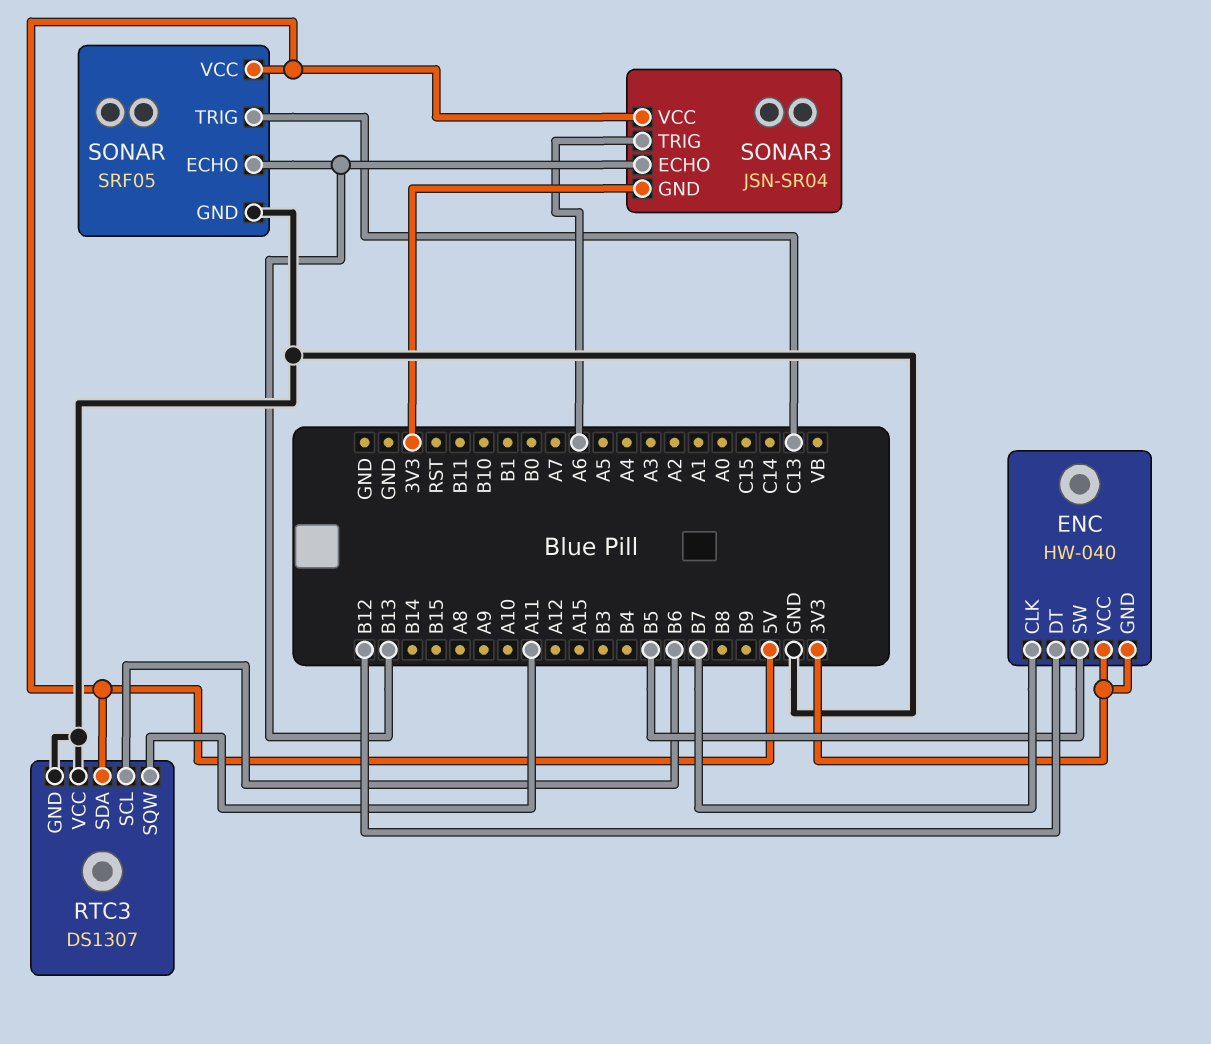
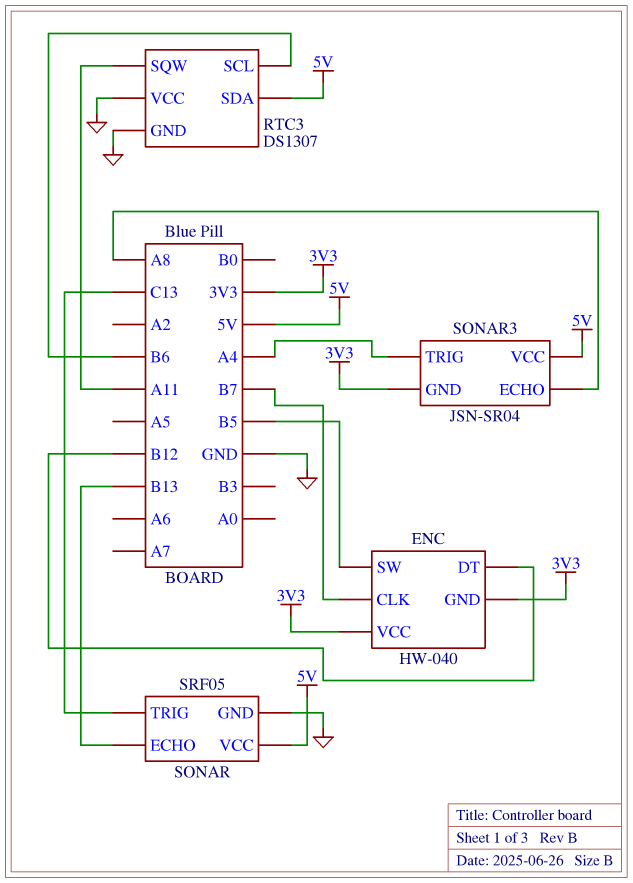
SONAR3 pin ECHO: B13 -> A8
SONAR3 pin TRIG: A6 -> A4

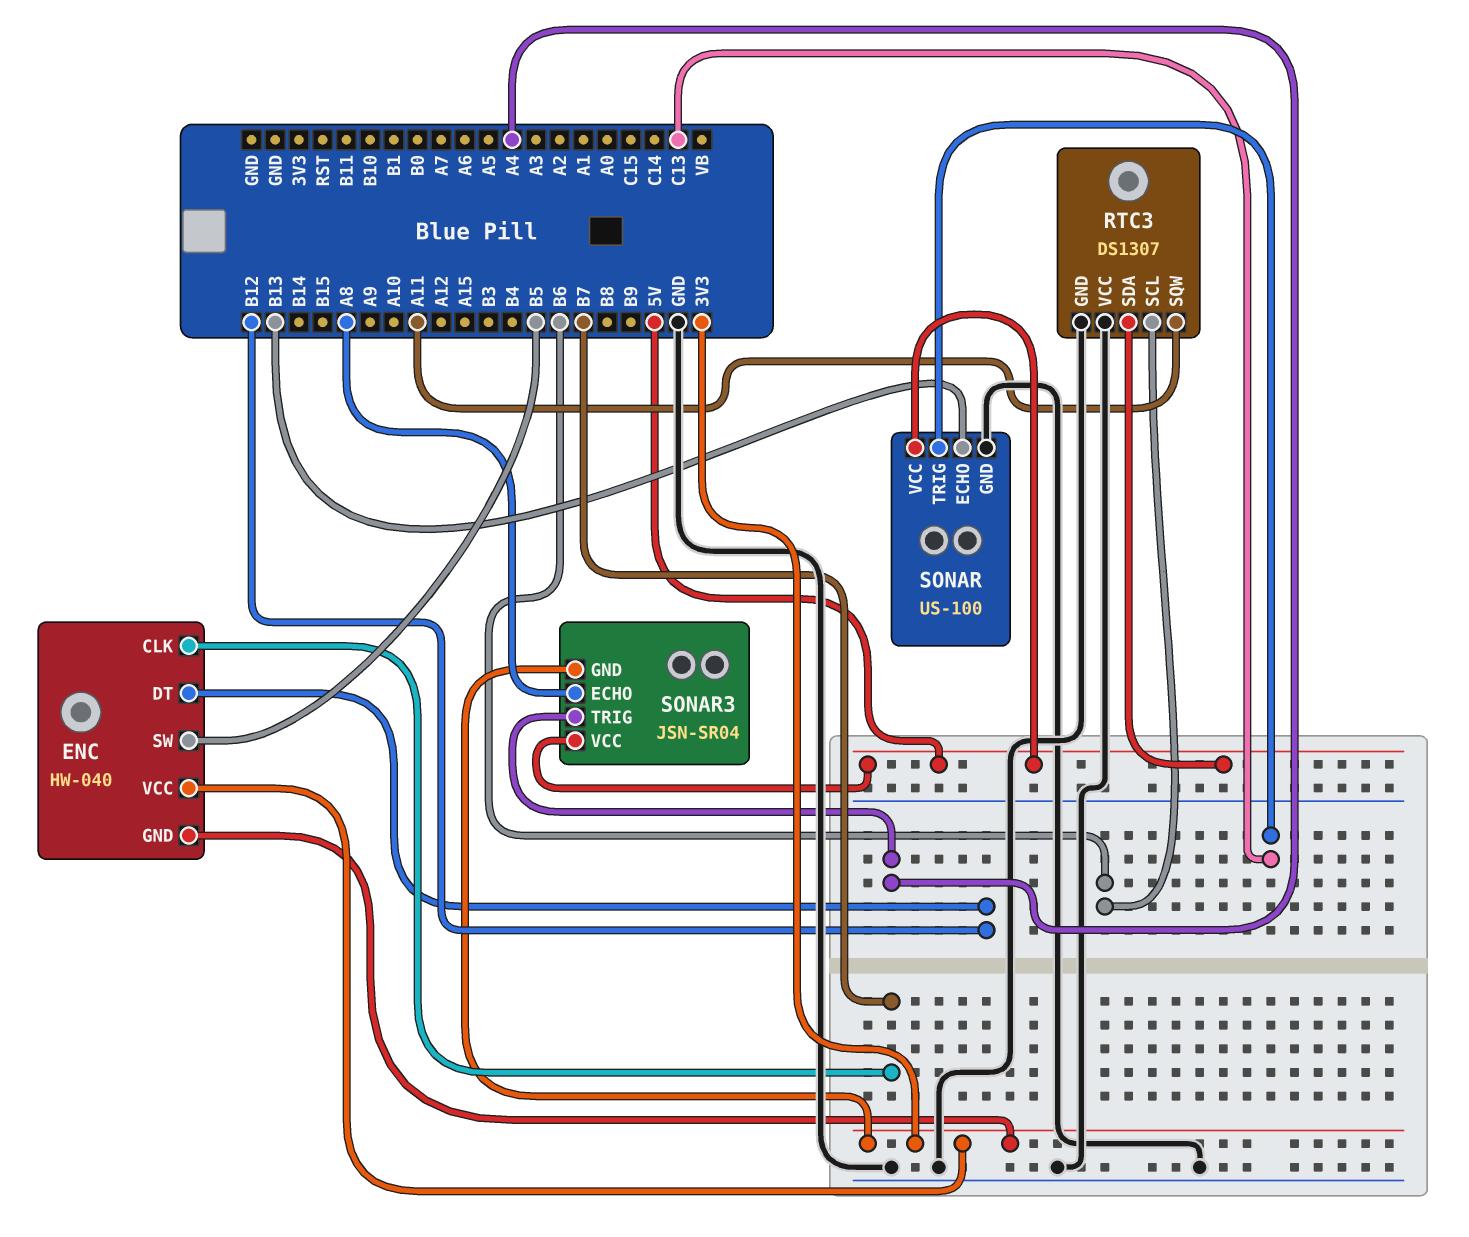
SONAR: SRF05 -> US-100

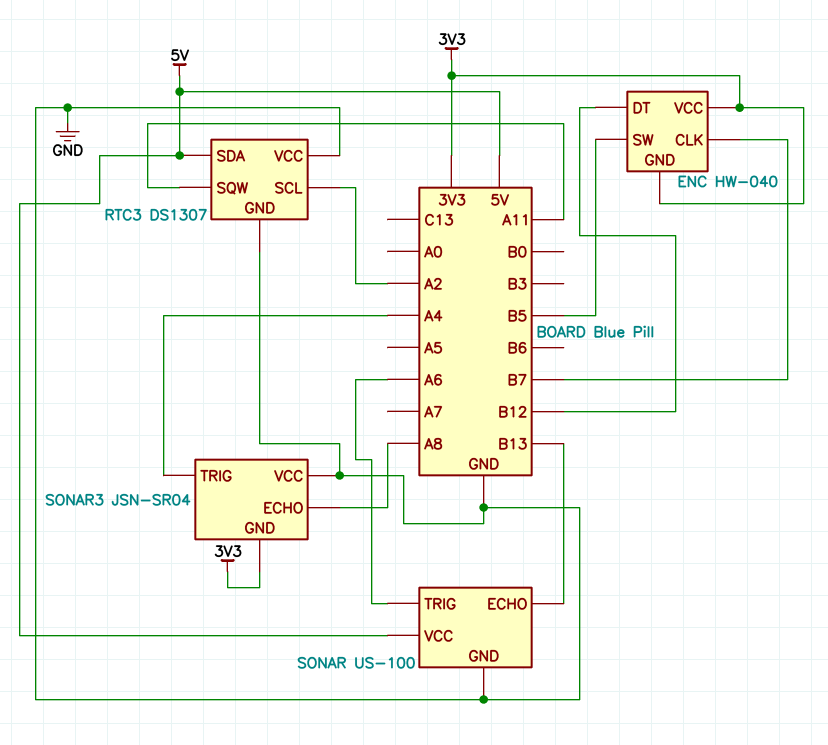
RTC3 pin SCL: B6 -> A2
SONAR pin TRIG: C13 -> A6
SONAR3 pin VCC: 5V -> GND

